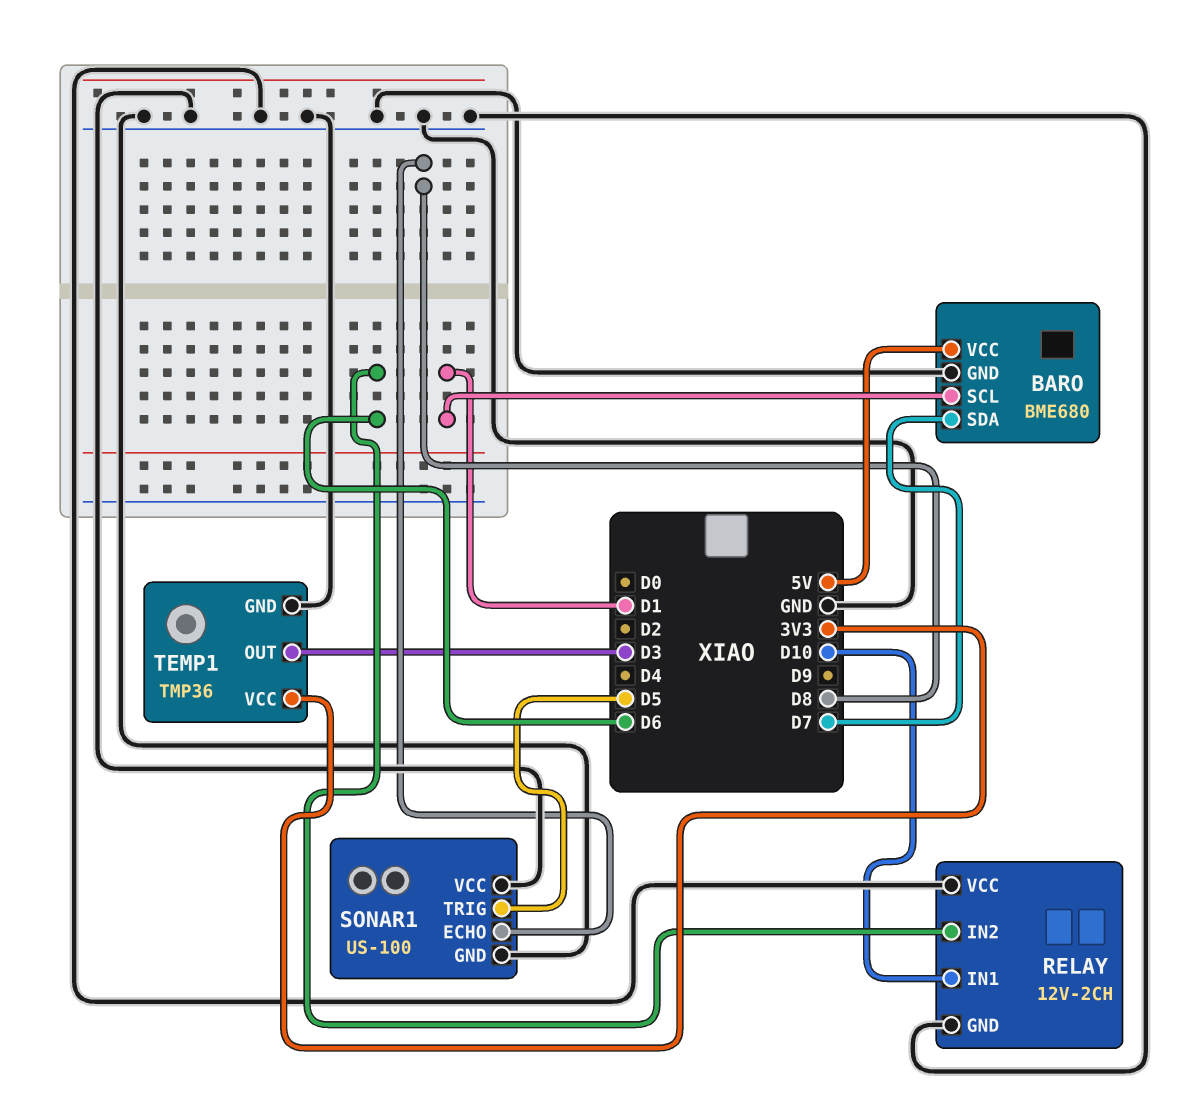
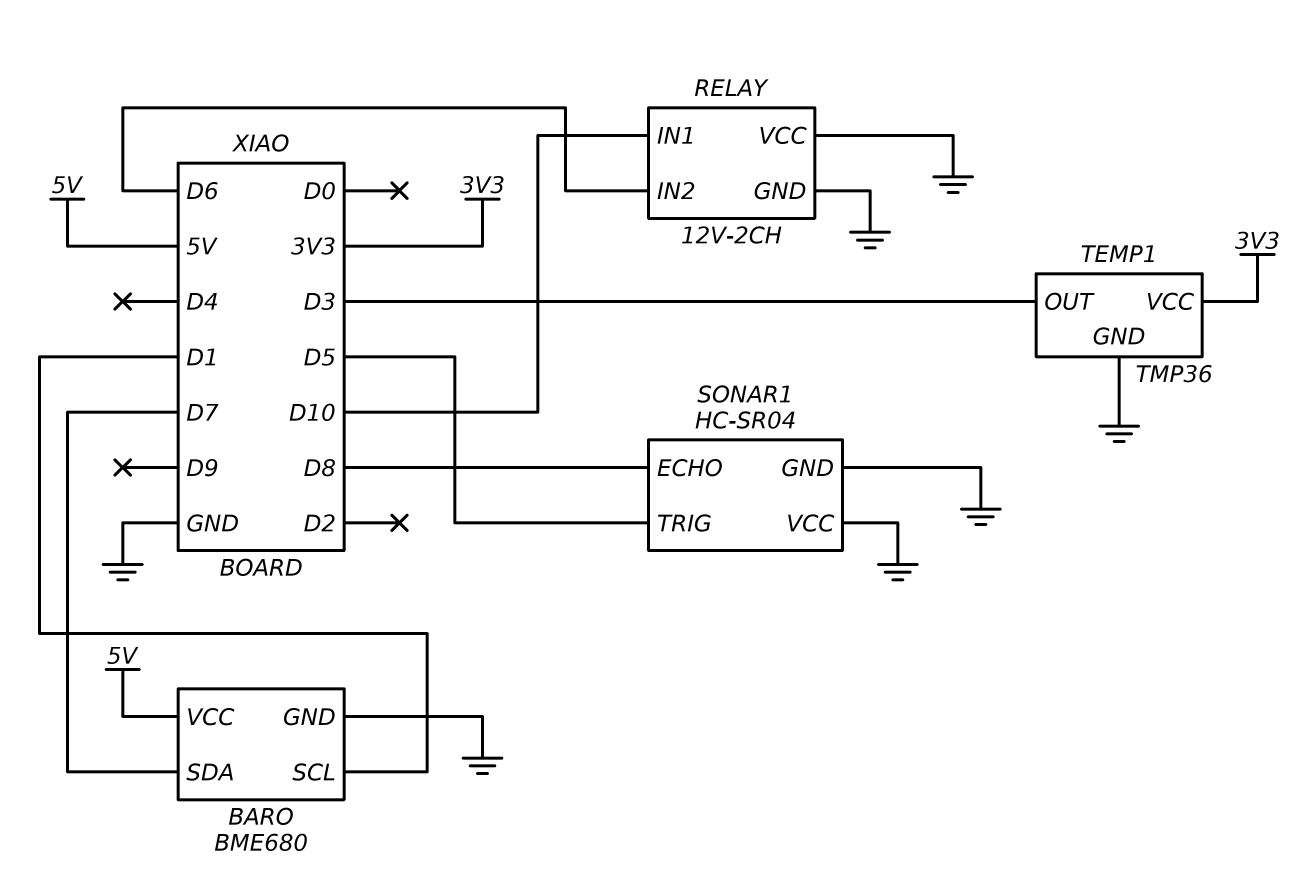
SONAR1: US-100 -> HC-SR04

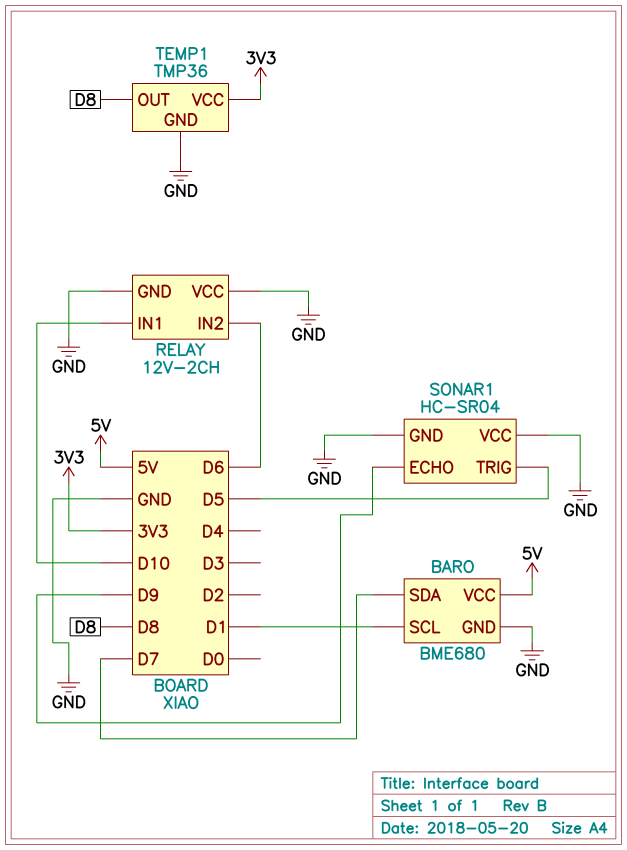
SONAR1 pin ECHO: D8 -> D9
TEMP1 pin OUT: D3 -> D8

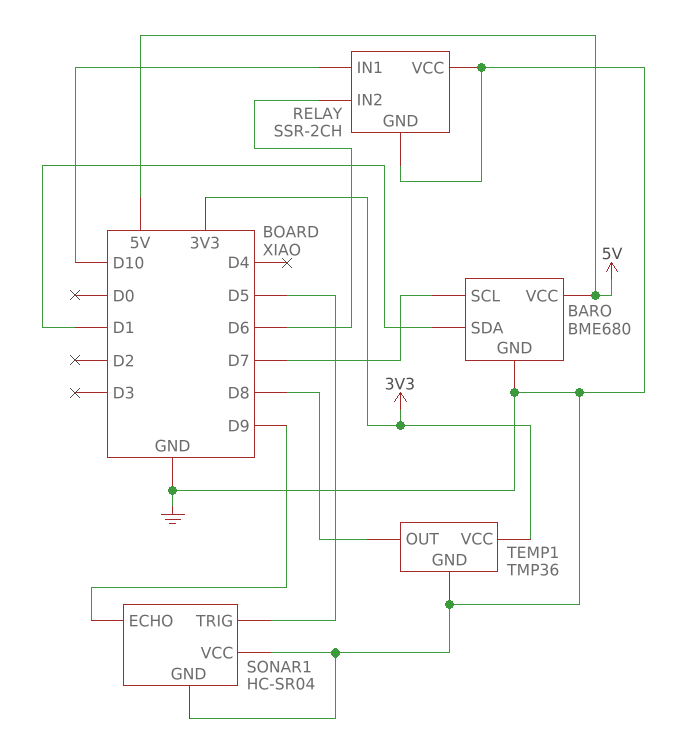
BARO pin SCL: D1 -> D7
BARO pin SDA: D7 -> D1
RELAY: 12V-2CH -> SSR-2CH

